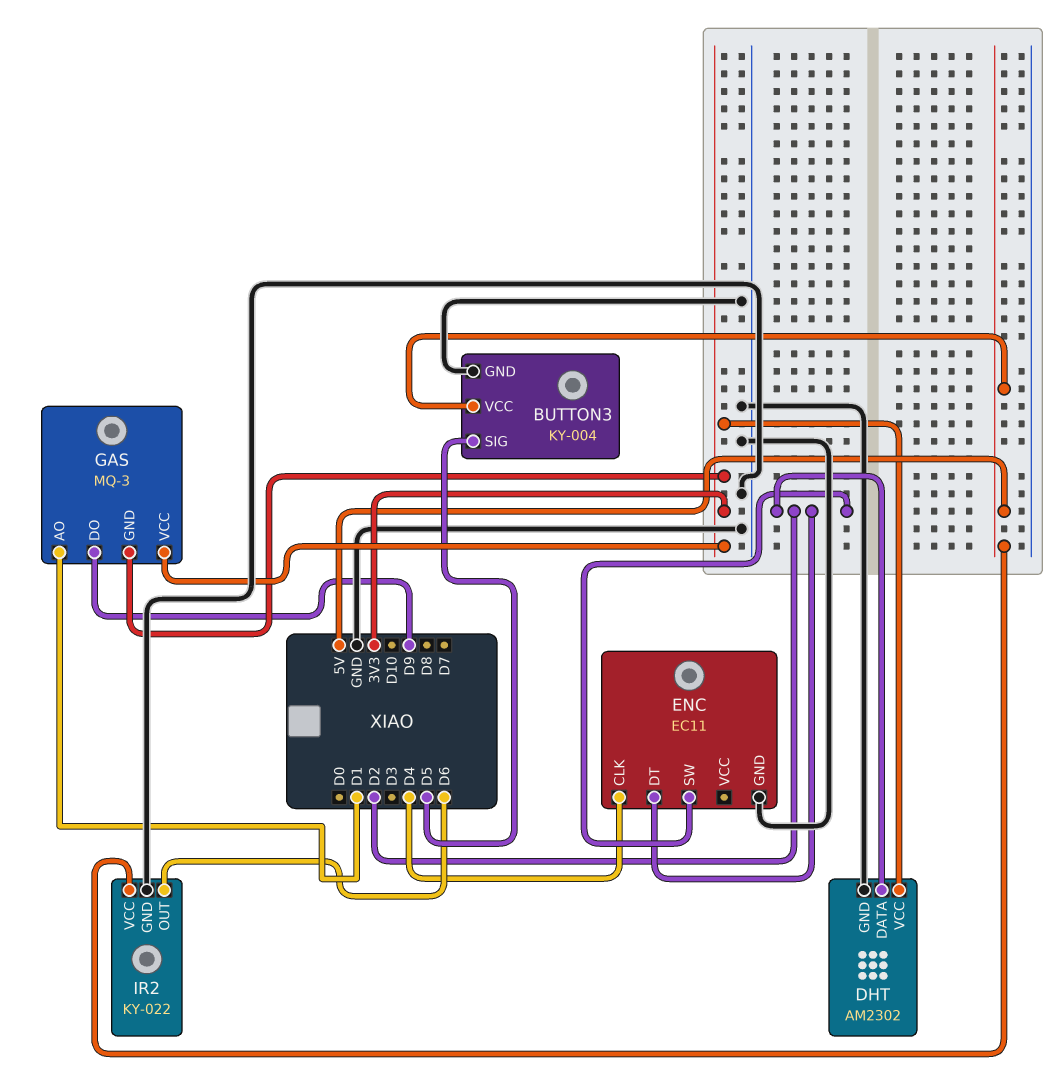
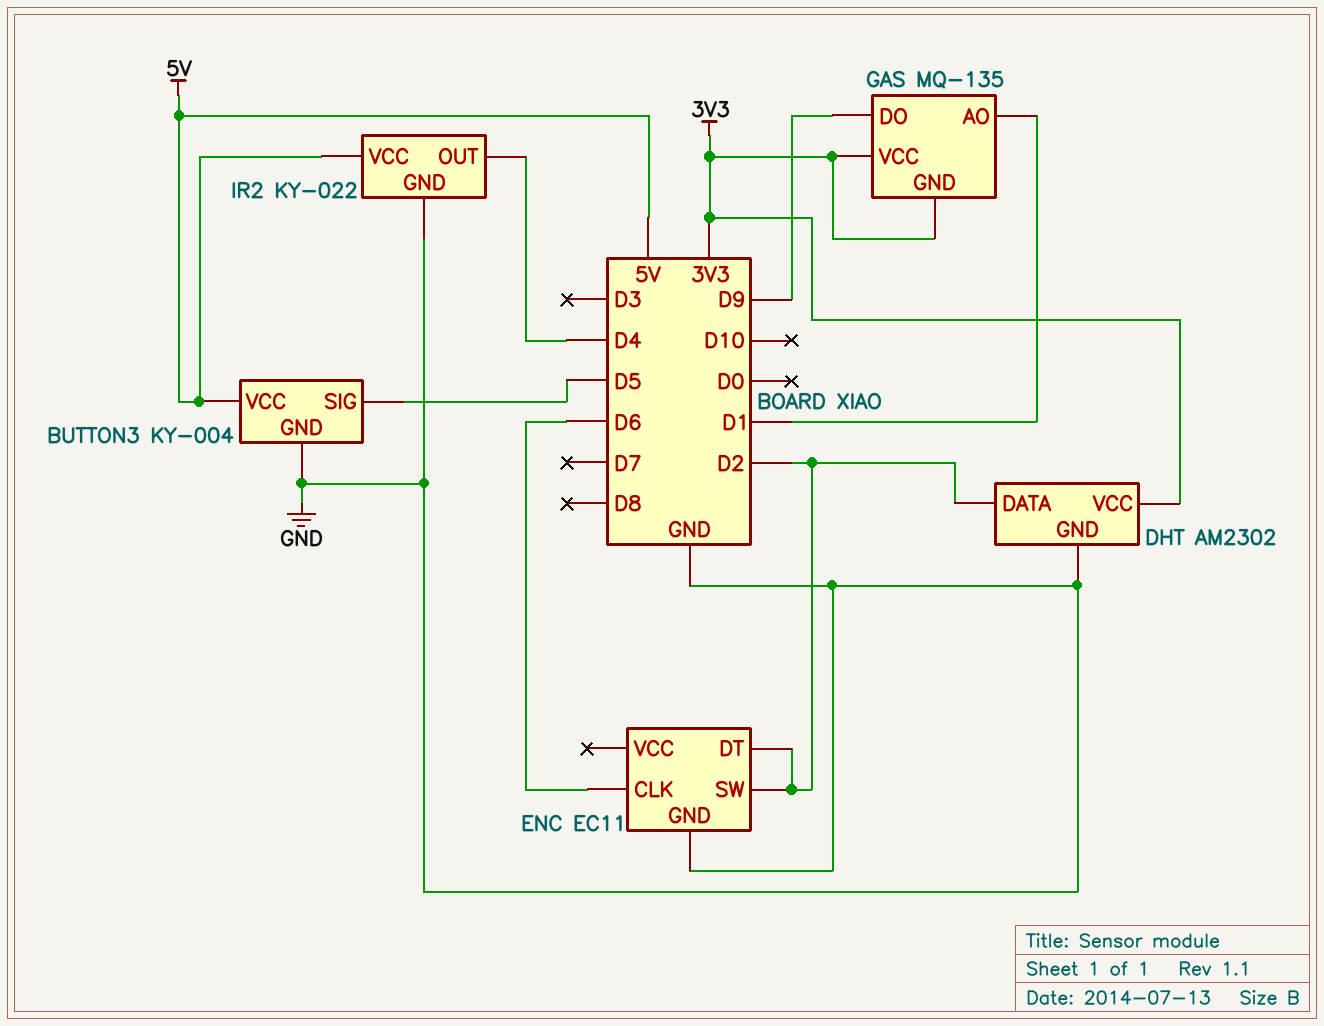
ENC pin CLK: D4 -> D6
GAS: MQ-3 -> MQ-135
IR2 pin OUT: D6 -> D4

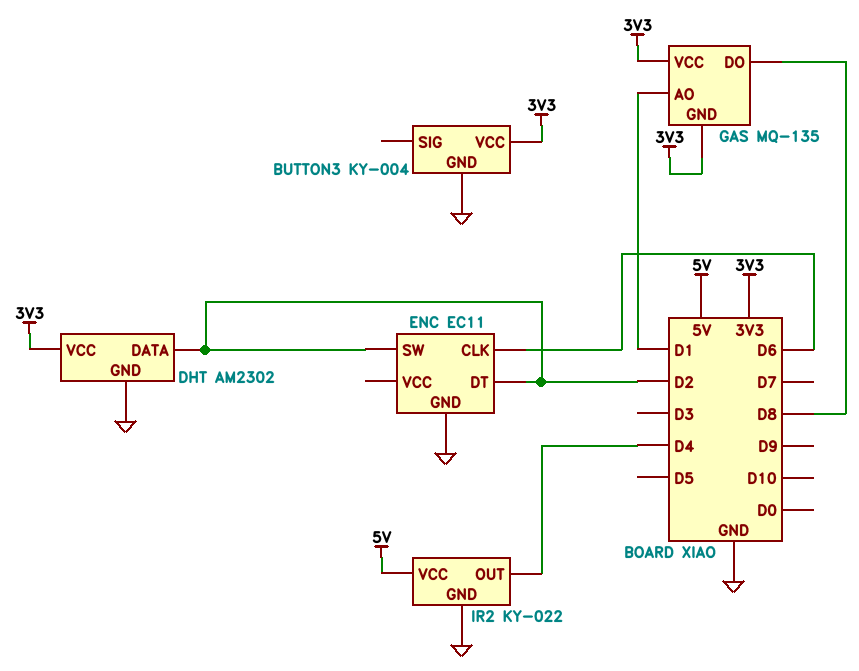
BUTTON3 pin SIG: D5 -> none
BUTTON3 pin VCC: 5V -> 3V3
GAS pin DO: D9 -> D8

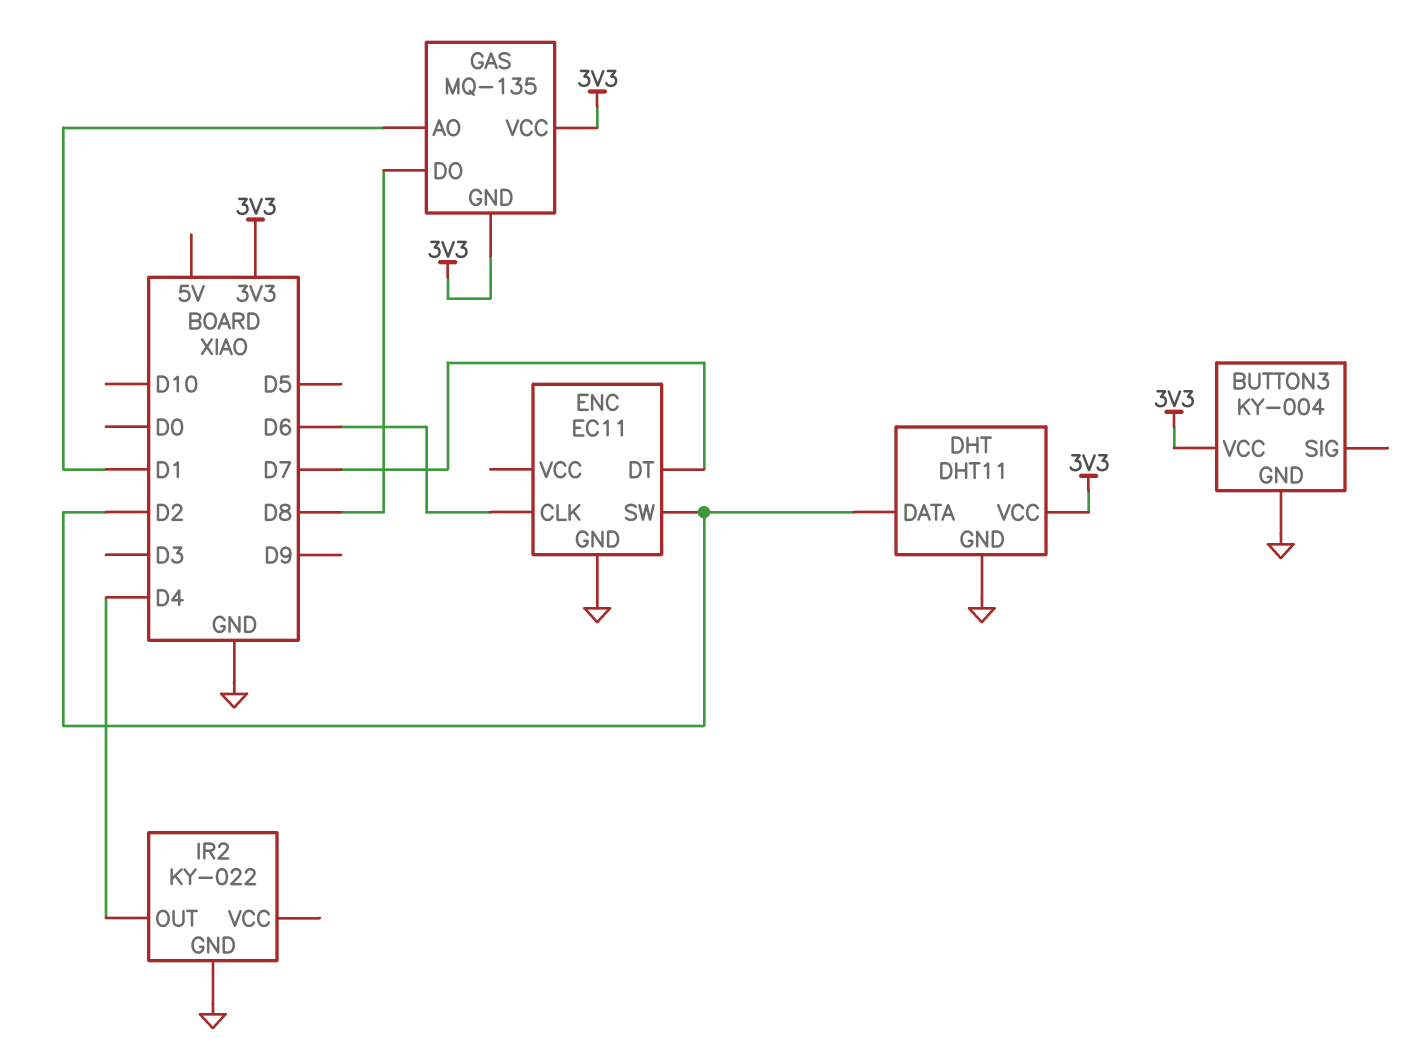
DHT: AM2302 -> DHT11
ENC pin DT: D2 -> D7
IR2 pin VCC: 5V -> none

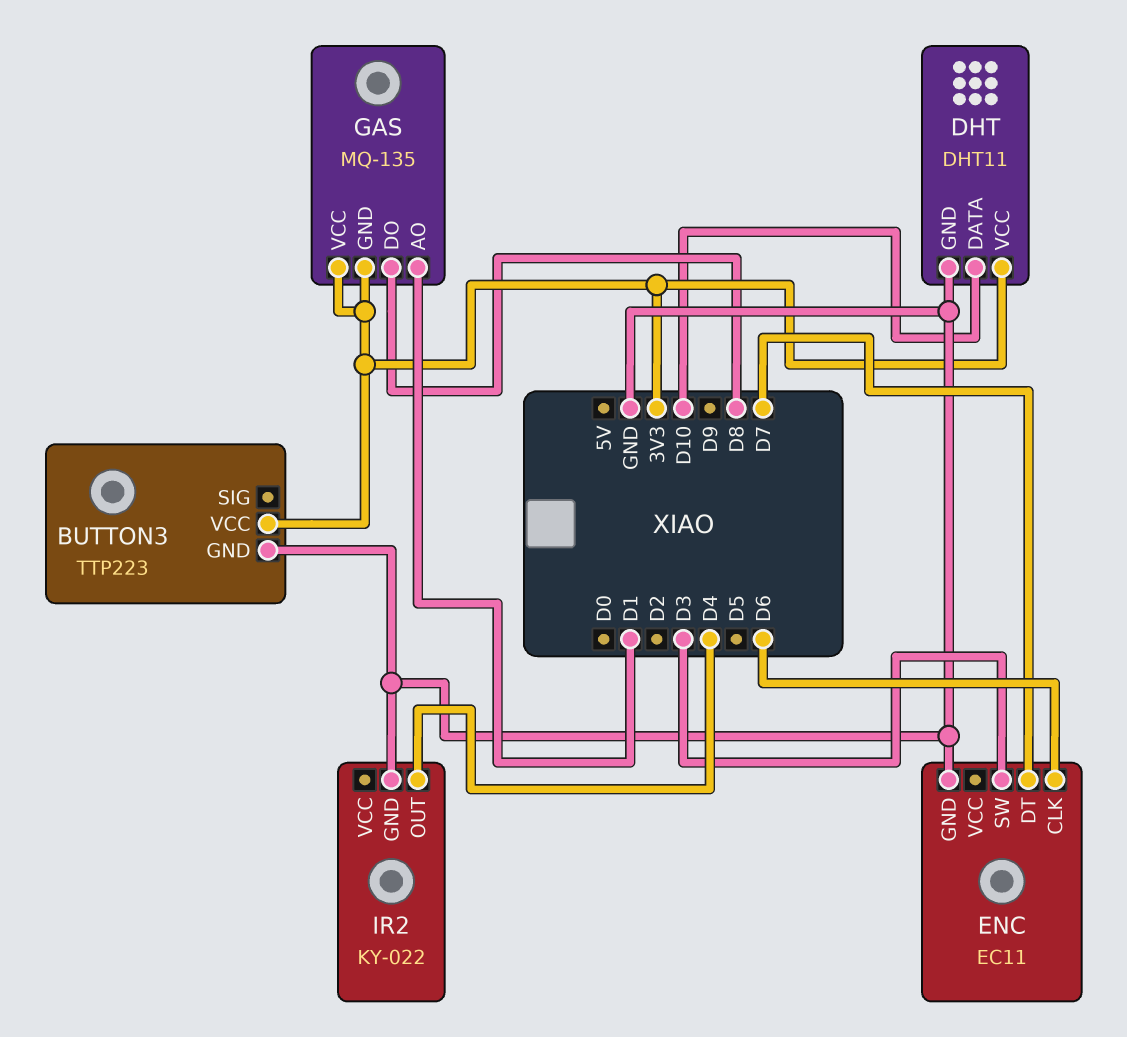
BUTTON3: KY-004 -> TTP223
DHT pin DATA: D2 -> D10
ENC pin SW: D2 -> D3

